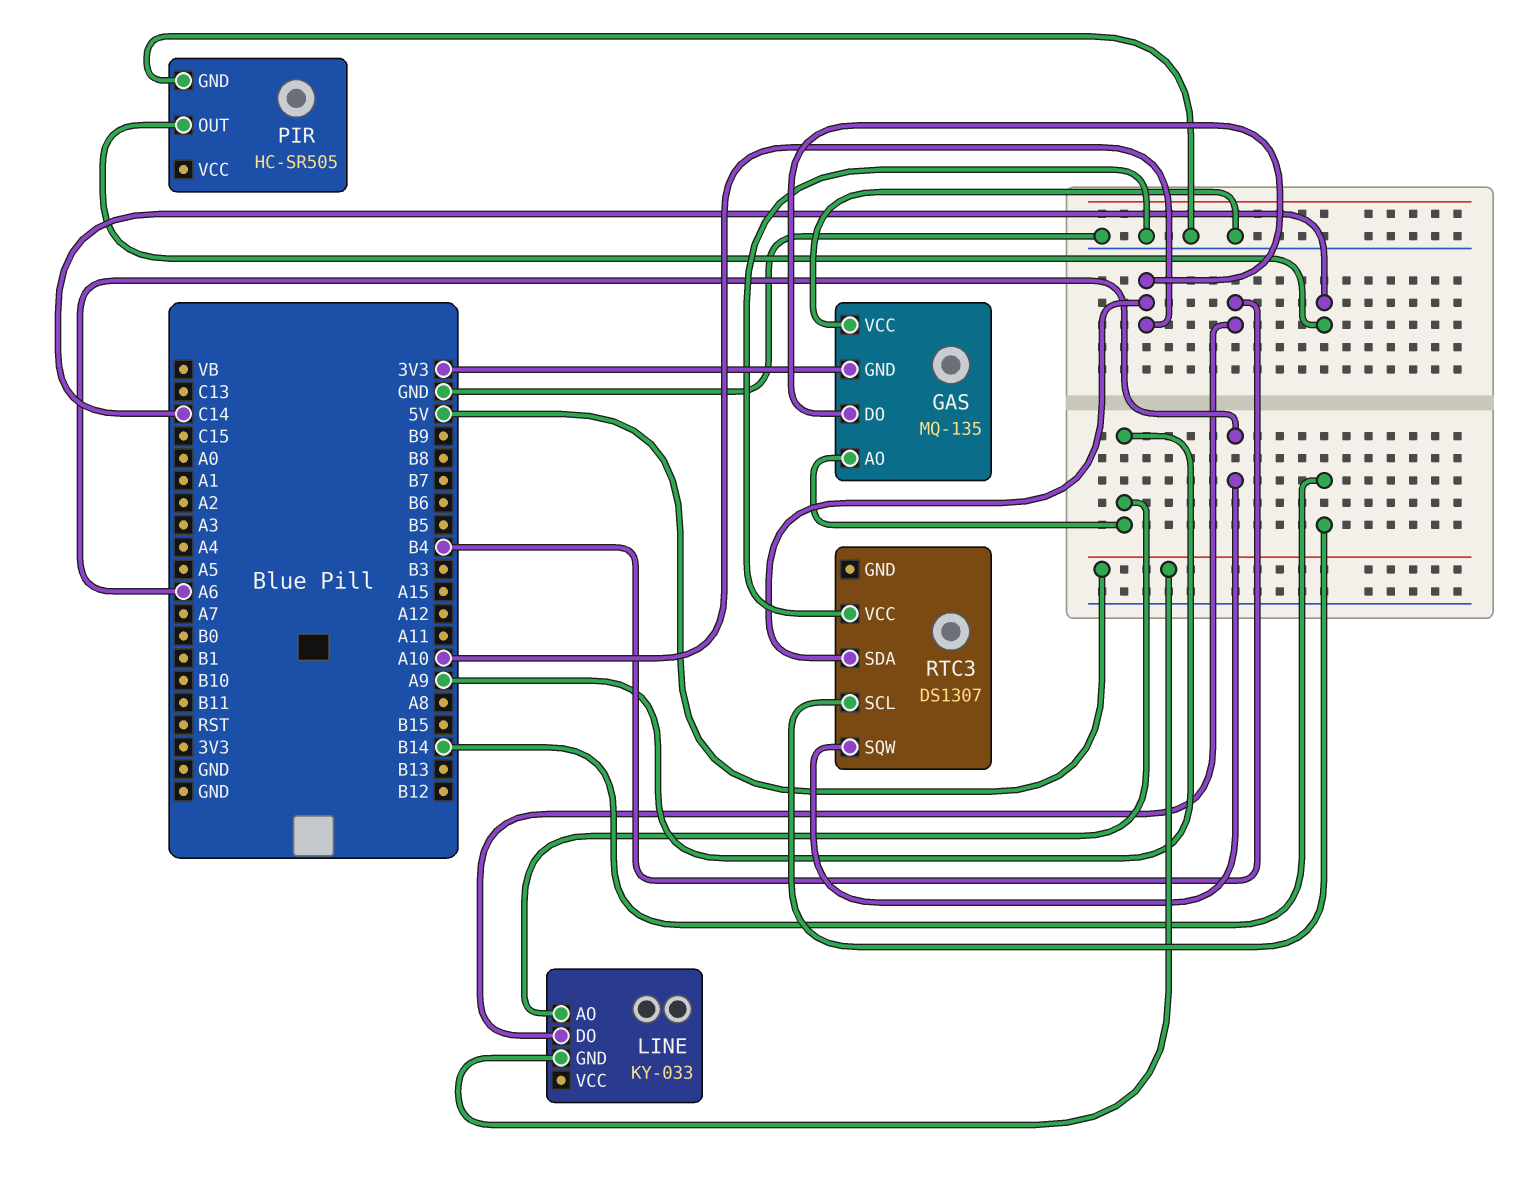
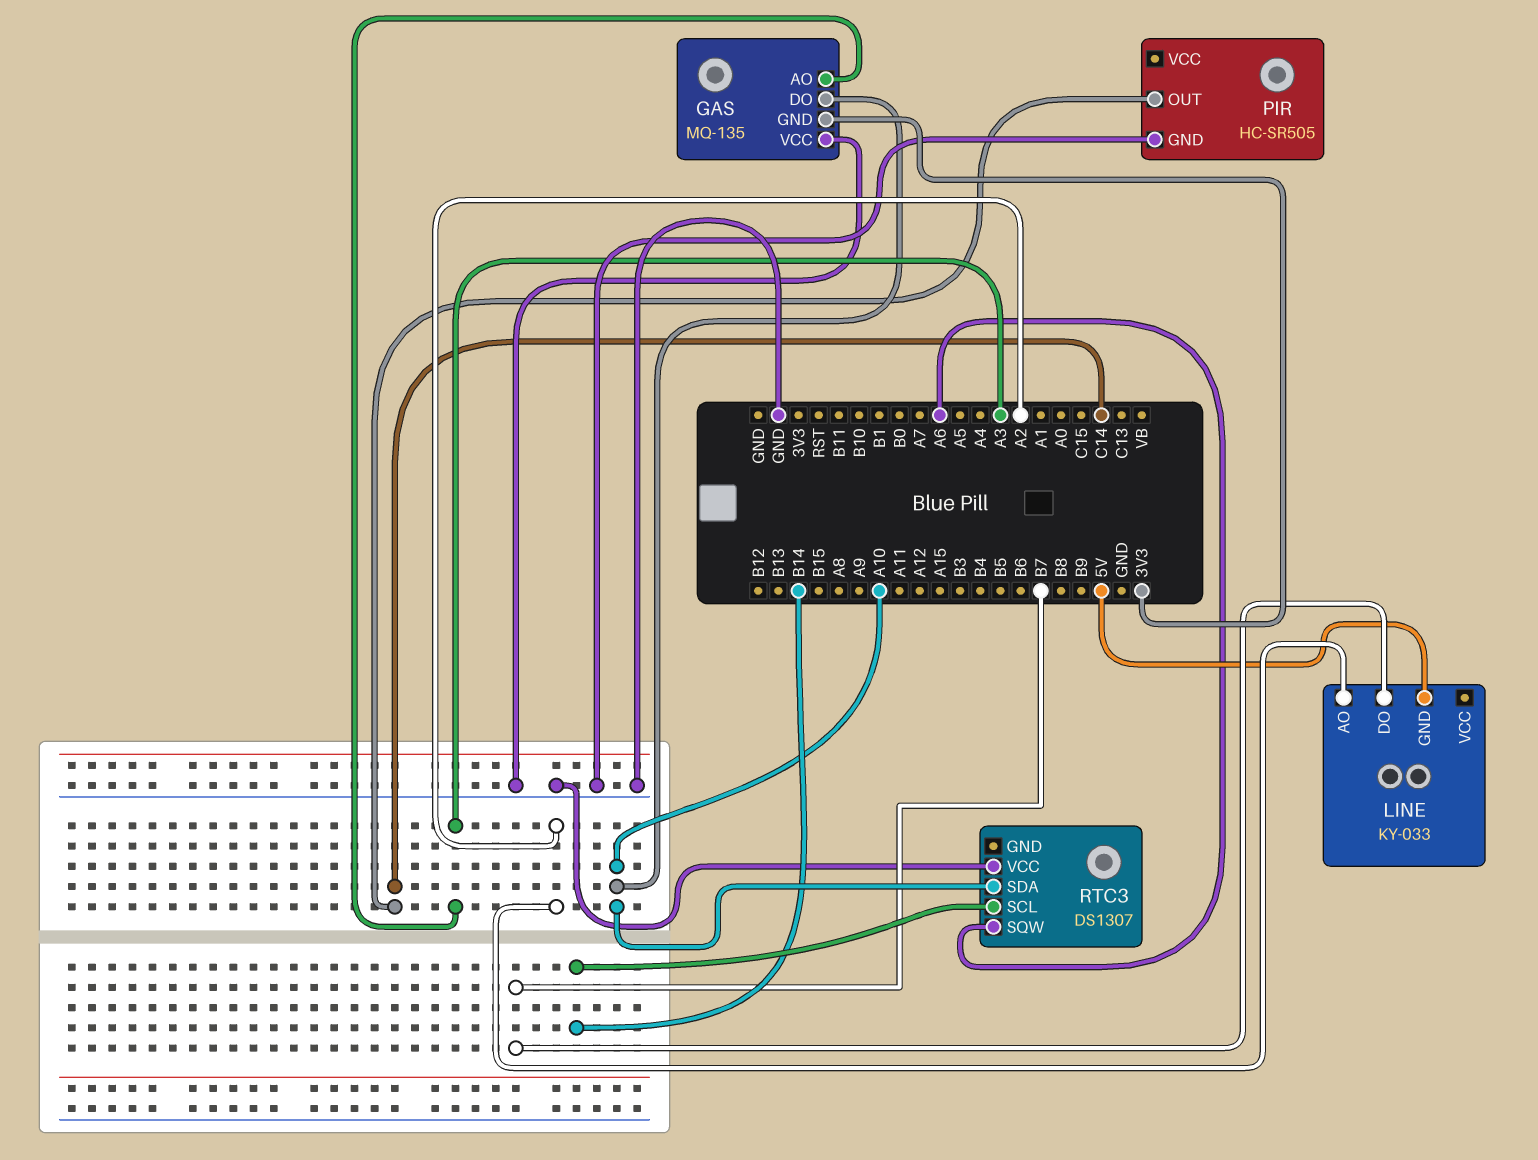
GAS pin AO: A9 -> A3
LINE pin AO: A9 -> A2
LINE pin DO: B4 -> B7

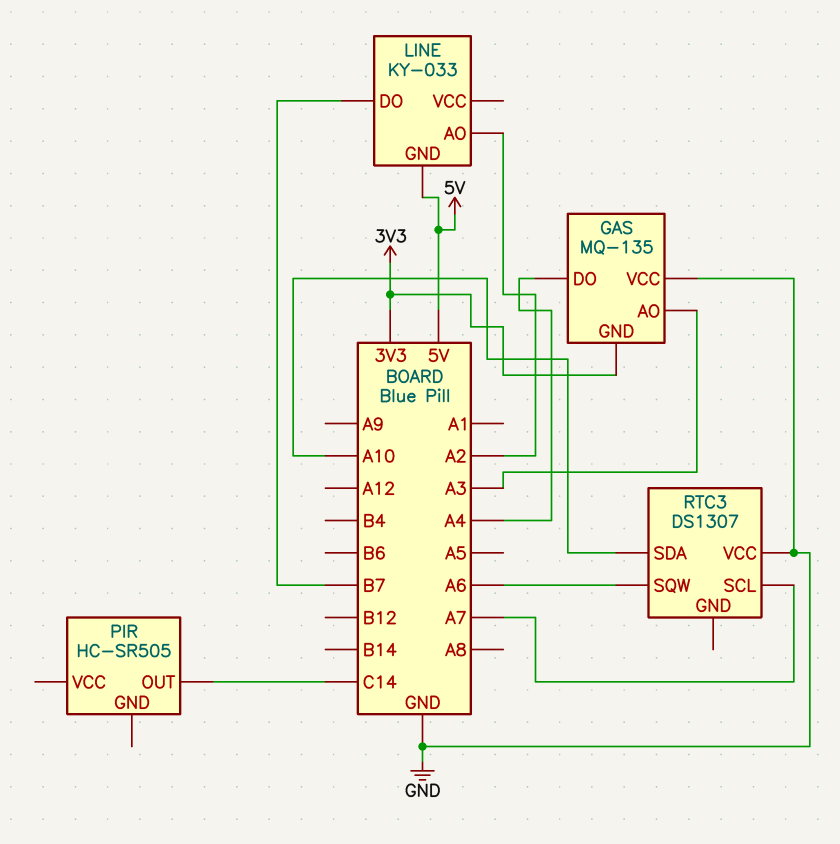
GAS pin DO: A10 -> A4
PIR pin GND: GND -> none
RTC3 pin SCL: B14 -> A7

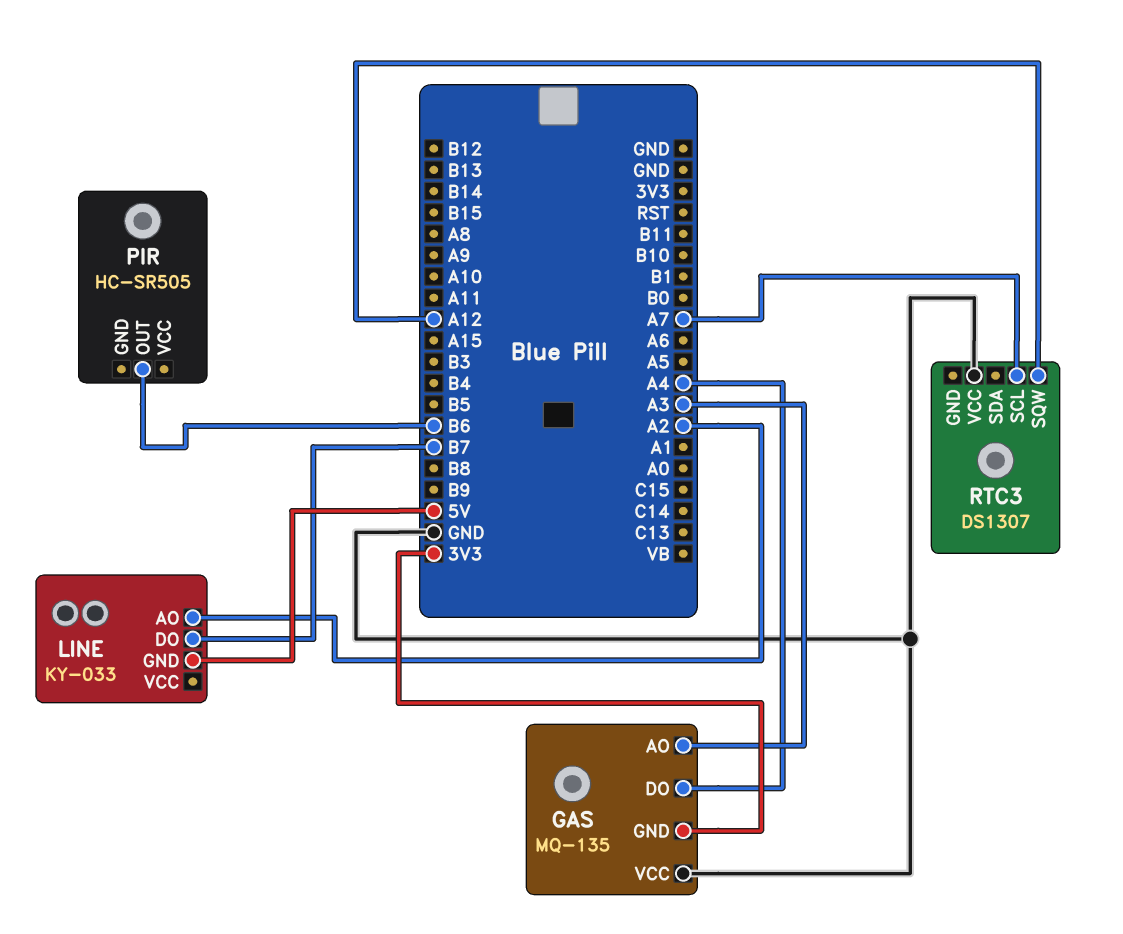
PIR pin OUT: C14 -> B6
RTC3 pin SDA: A10 -> none
RTC3 pin SQW: A6 -> A12

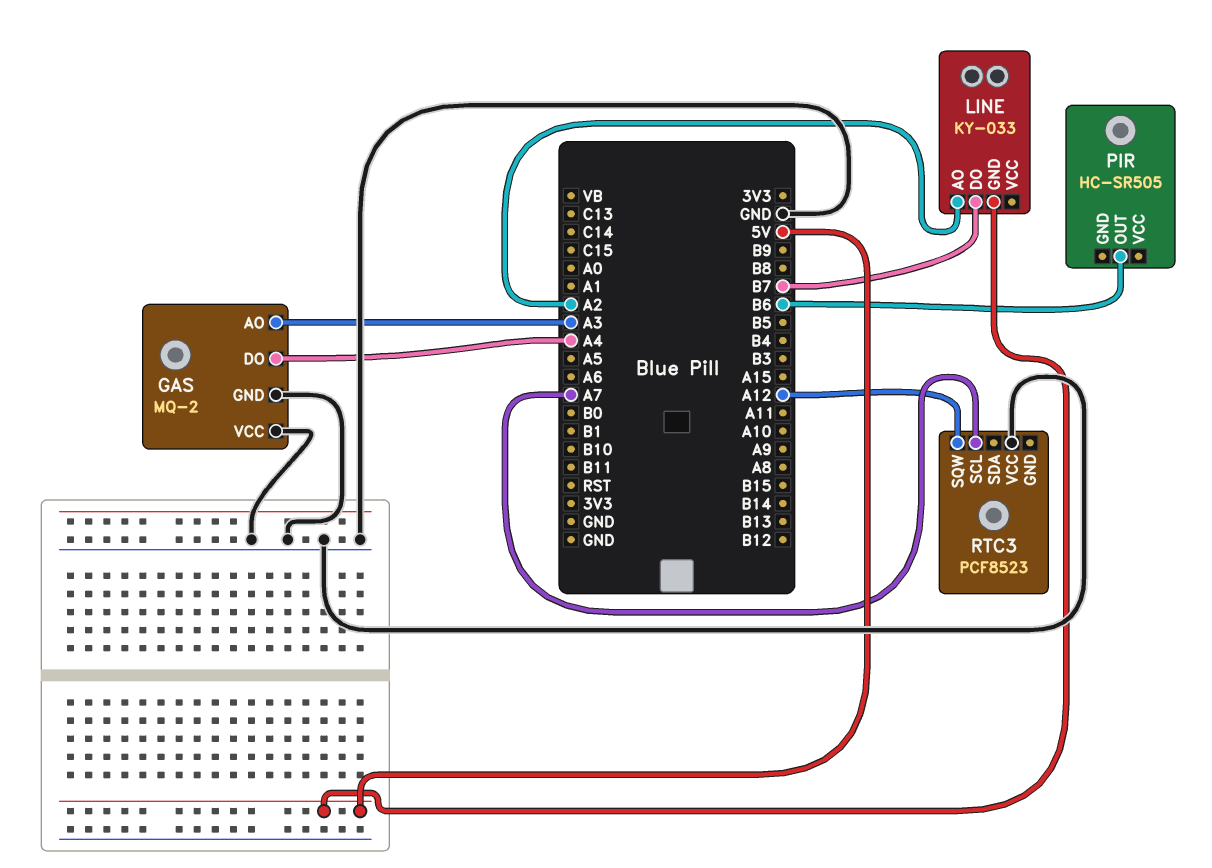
GAS: MQ-135 -> MQ-2
GAS pin GND: 3V3 -> GND
RTC3: DS1307 -> PCF8523

